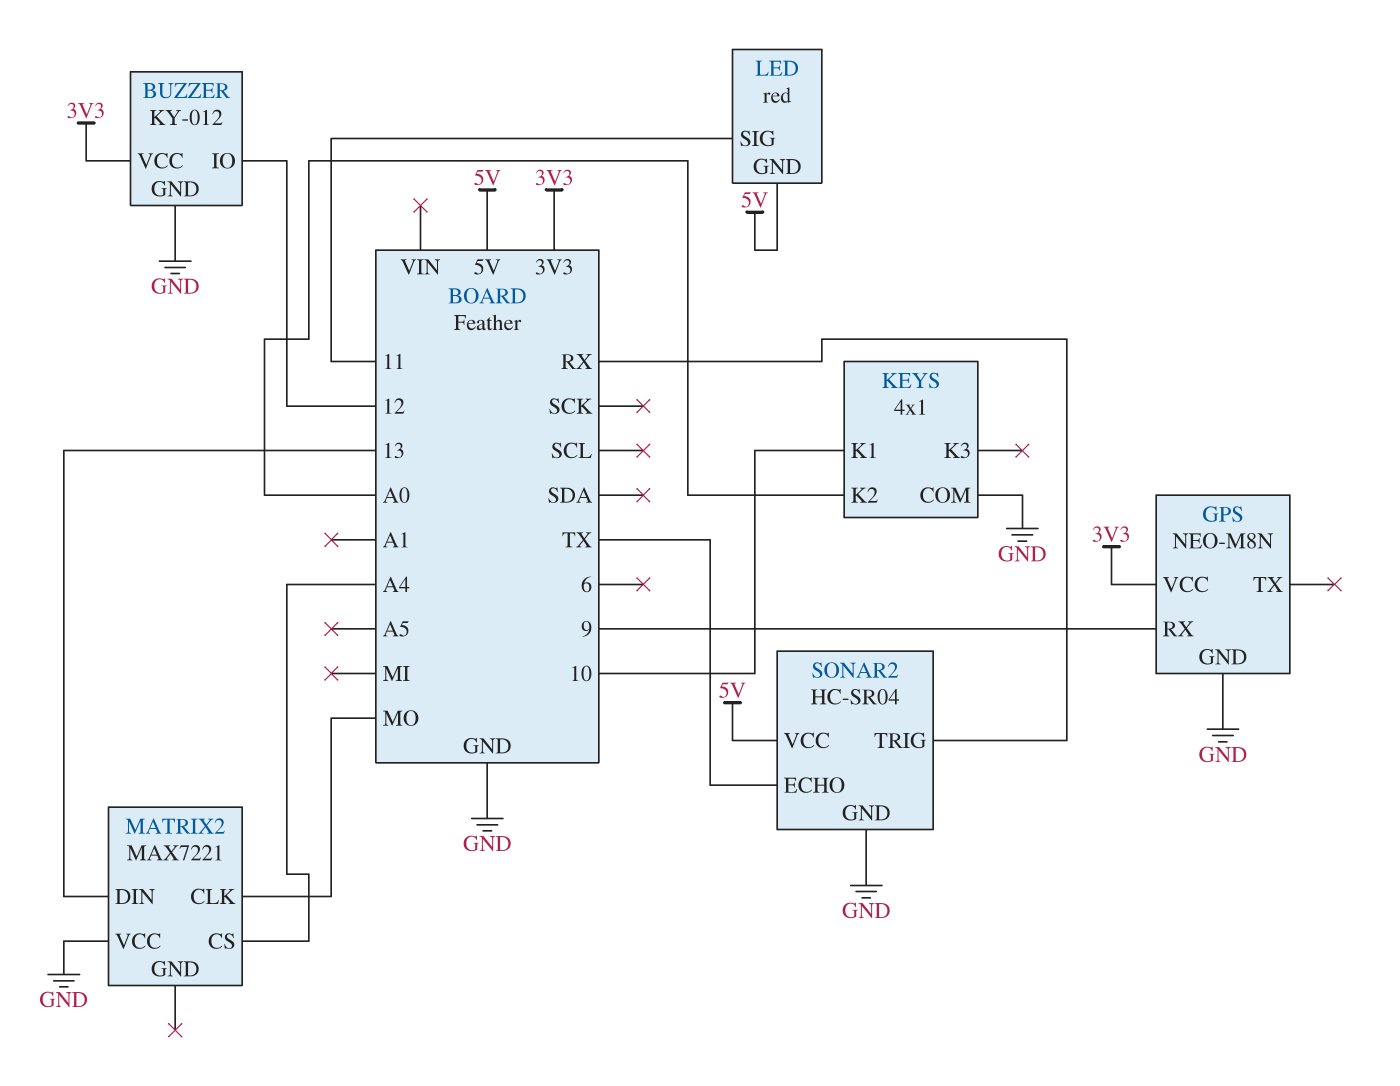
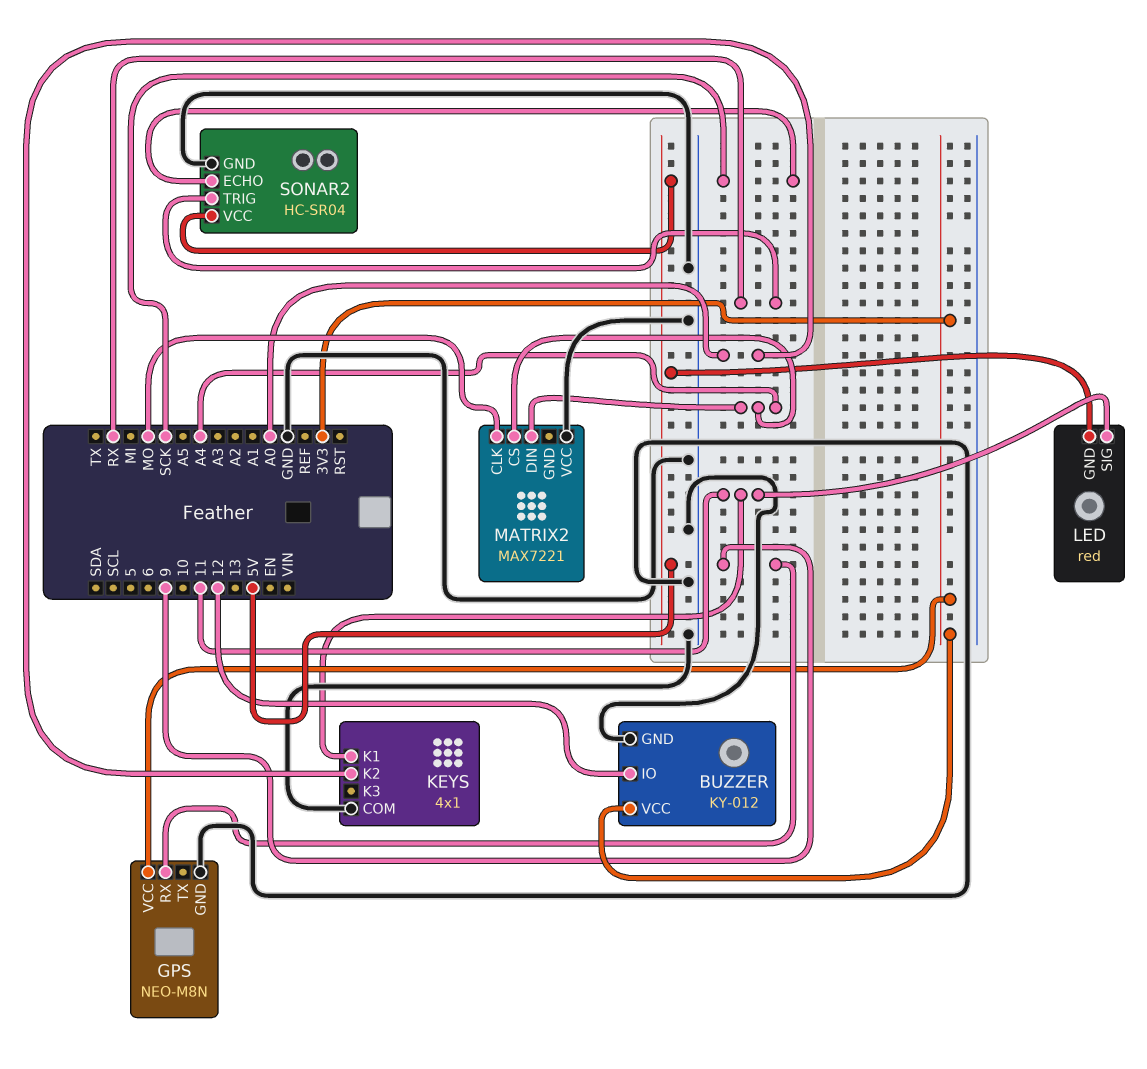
KEYS pin K1: 10 -> 11
MATRIX2 pin DIN: 13 -> A4
SONAR2 pin ECHO: TX -> SCK

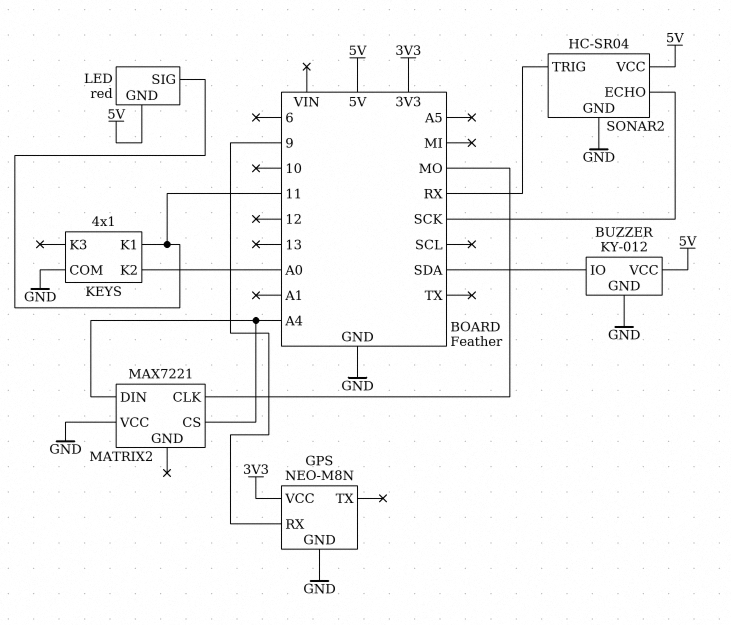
BUZZER pin IO: 12 -> SDA
BUZZER pin VCC: 3V3 -> 5V

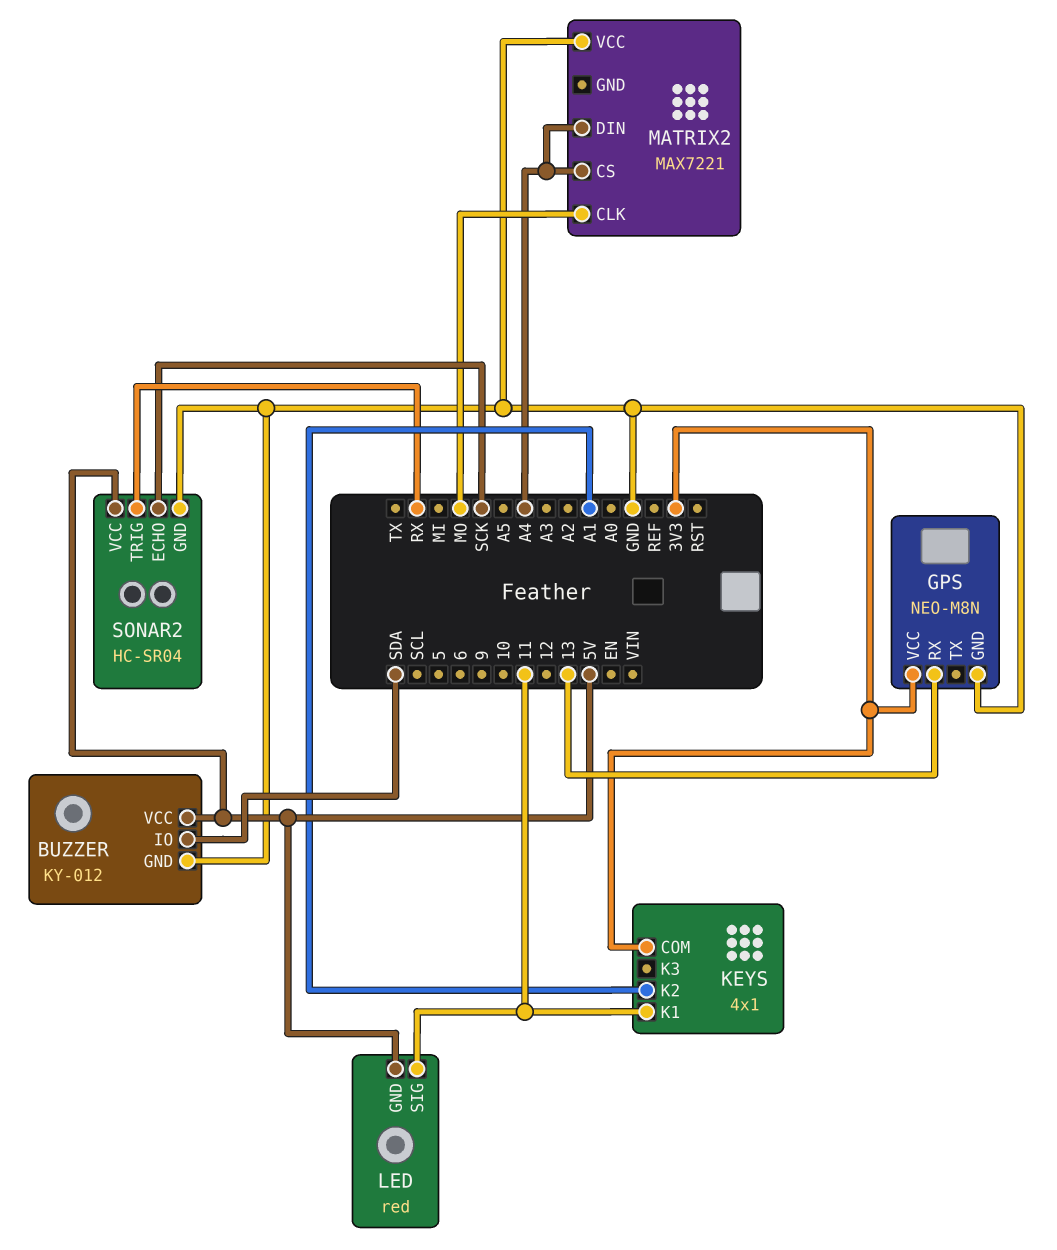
GPS pin RX: 9 -> 13
KEYS pin COM: GND -> 3V3
KEYS pin K2: A0 -> A1

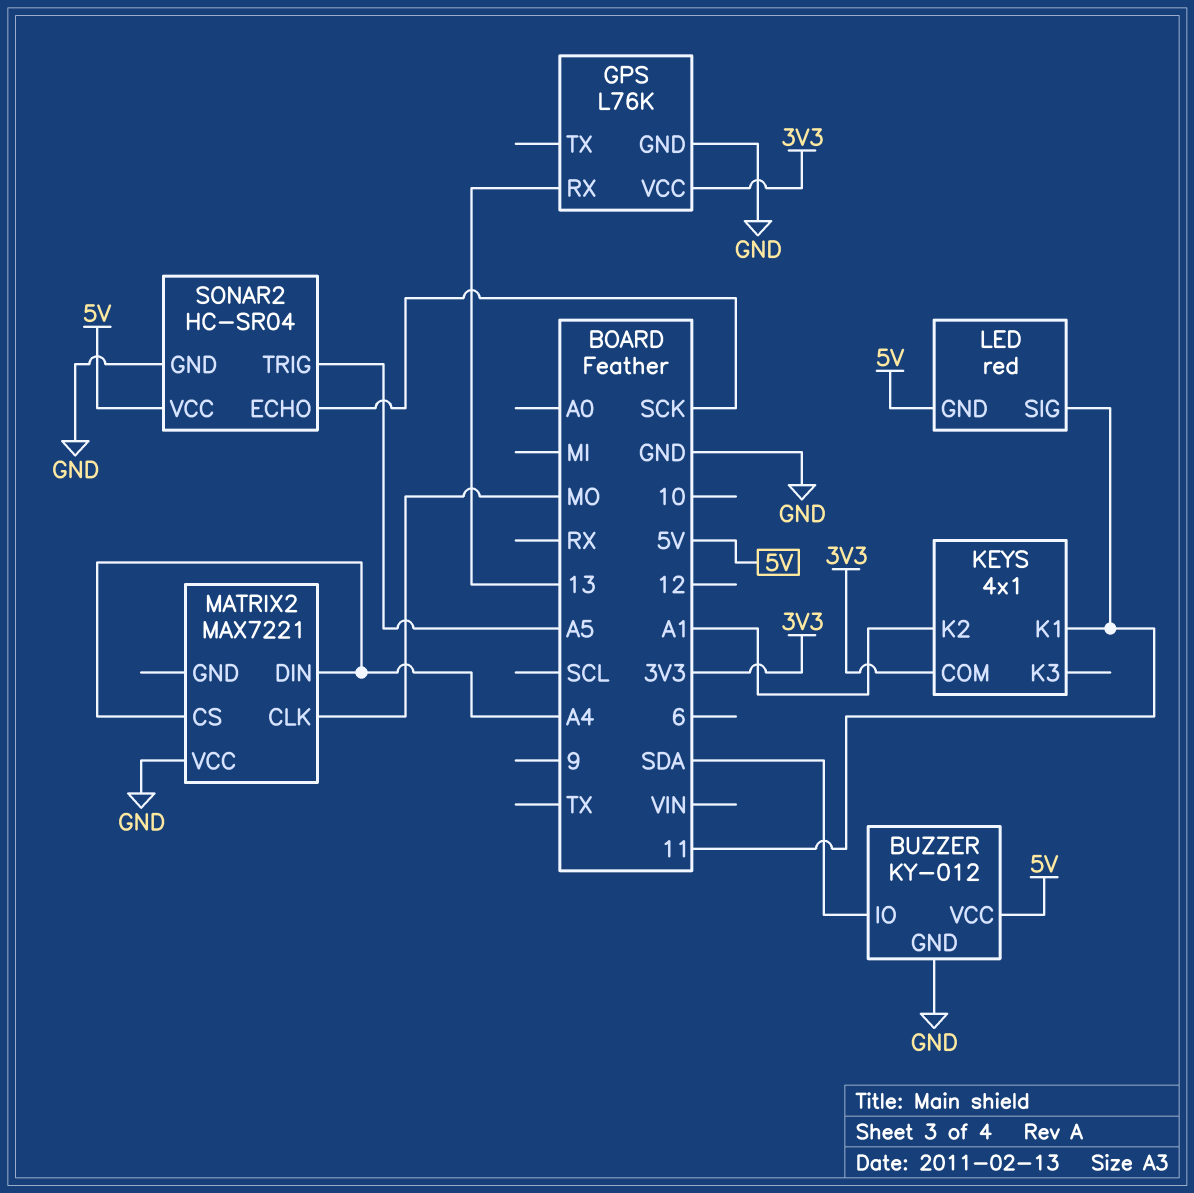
GPS: NEO-M8N -> L76K
SONAR2 pin TRIG: RX -> A5

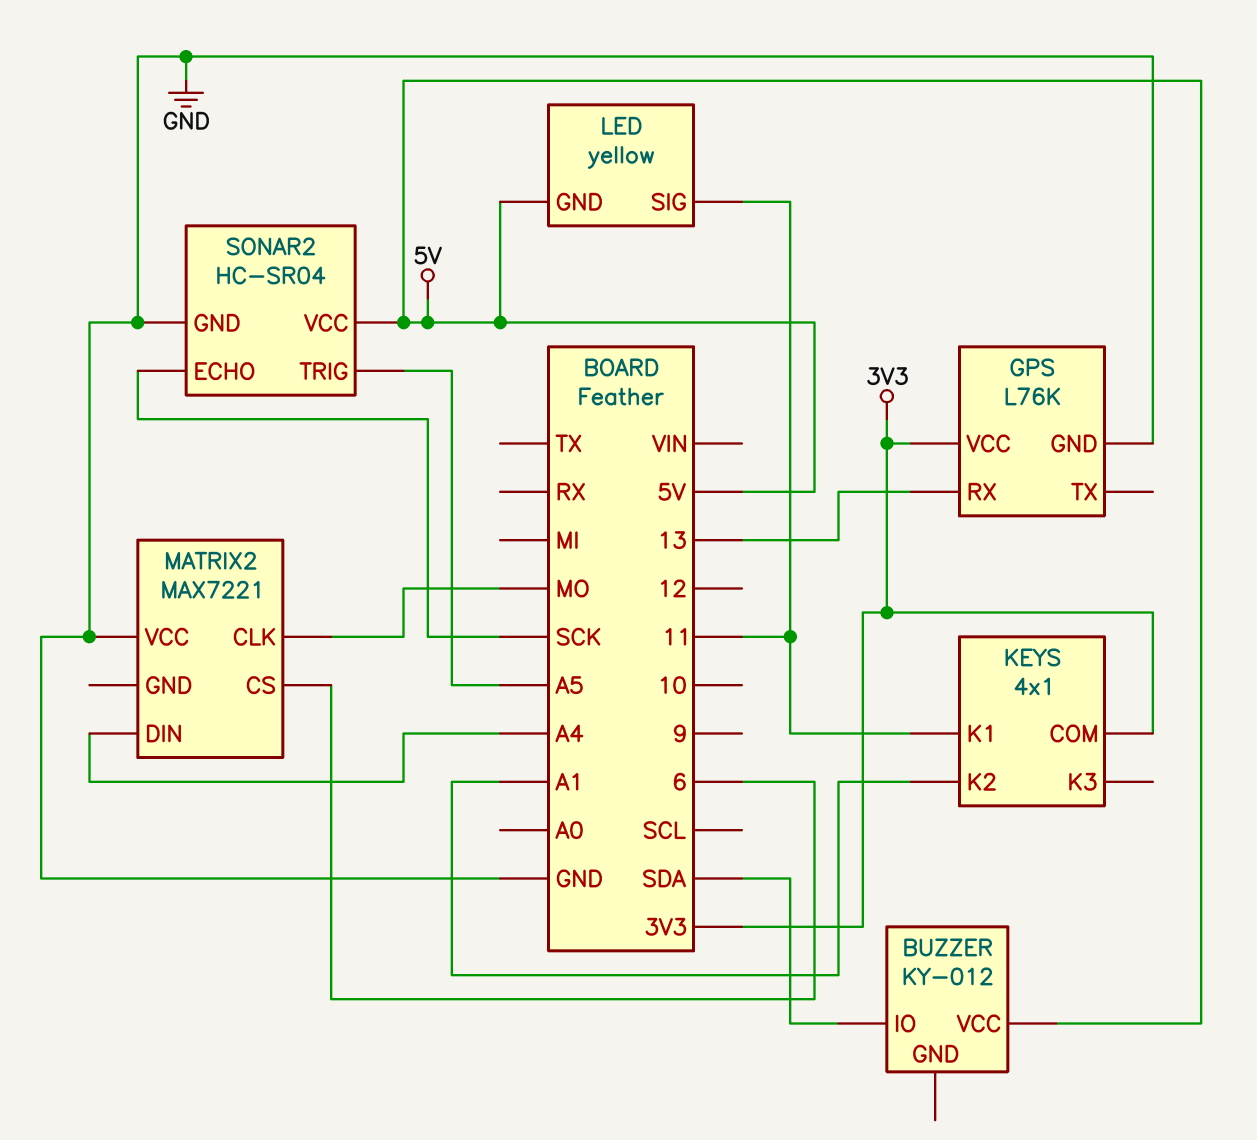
BUZZER pin GND: GND -> none
LED: red -> yellow
MATRIX2 pin CS: A4 -> 6

